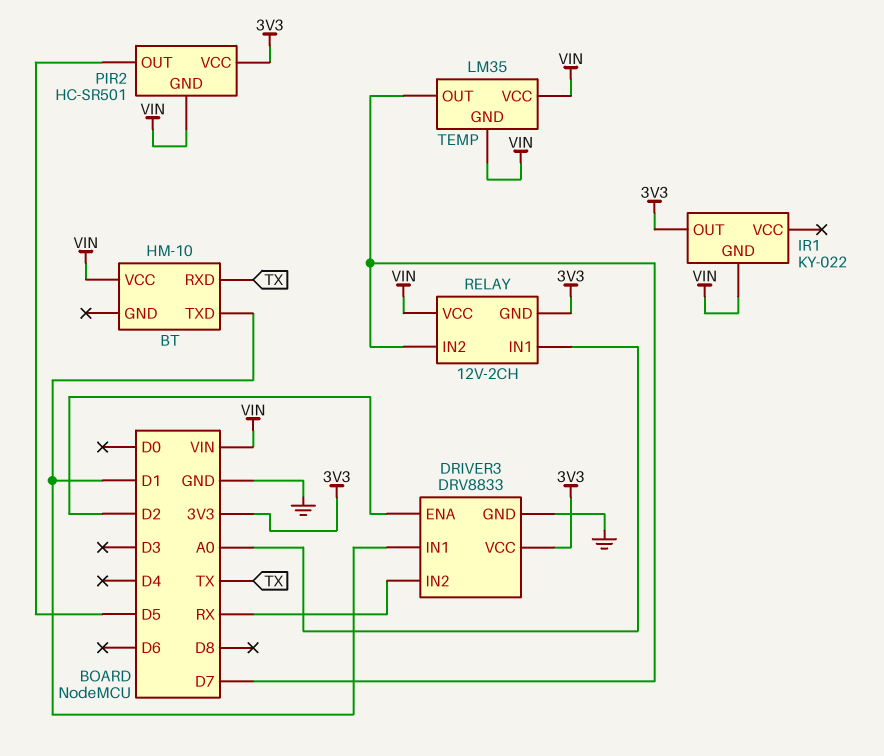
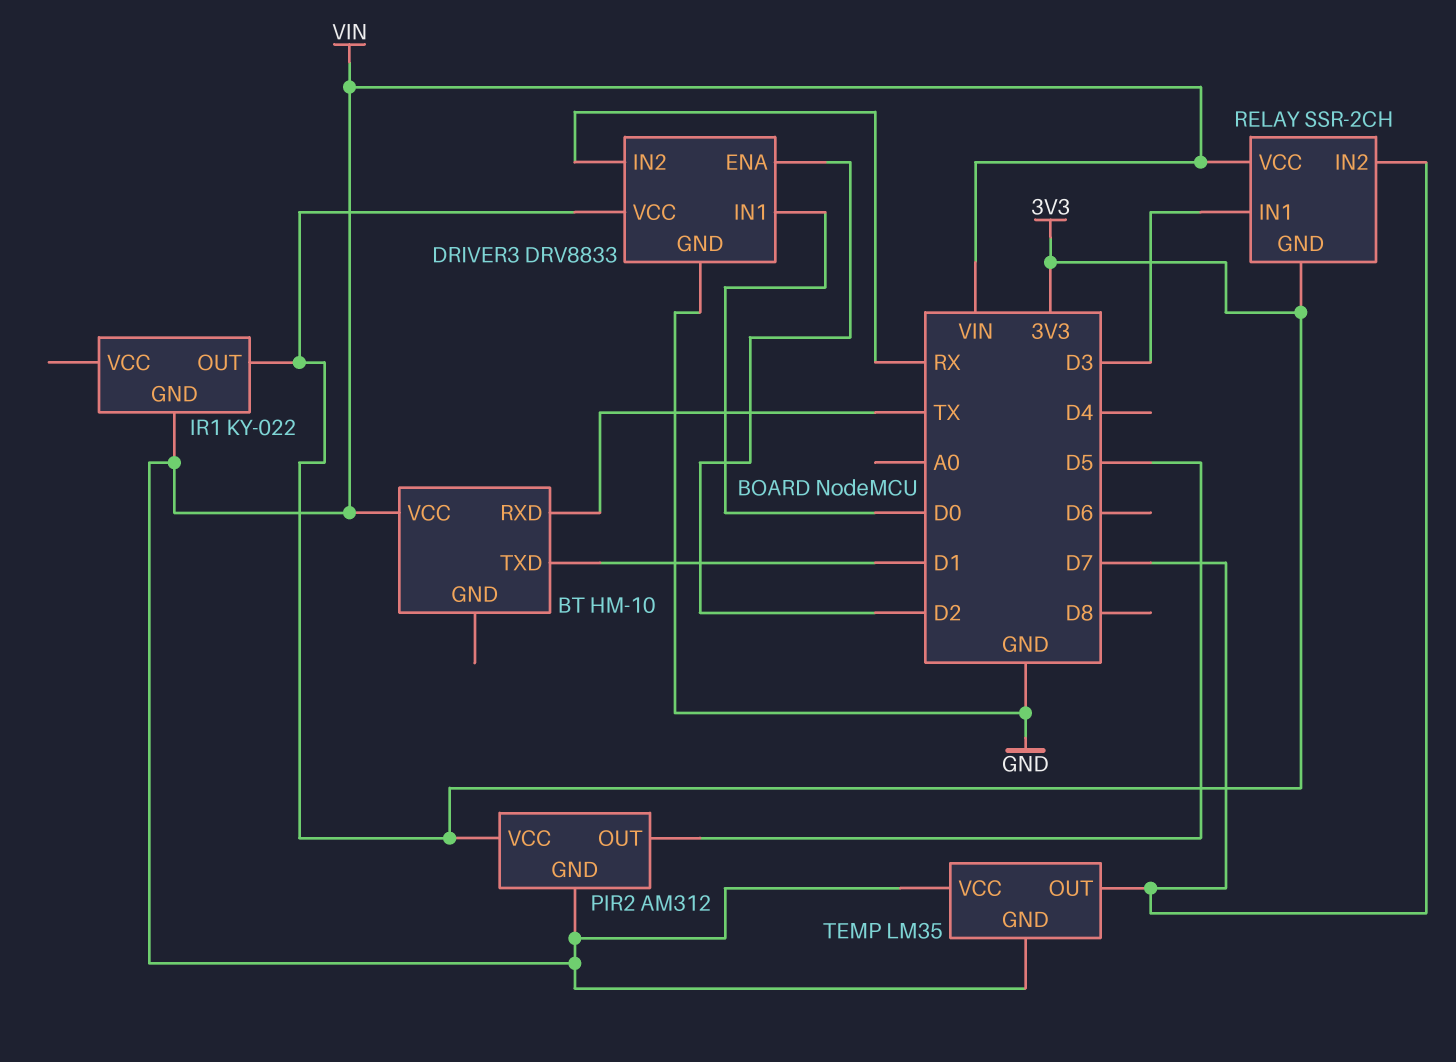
DRIVER3 pin IN1: D1 -> D0
PIR2: HC-SR501 -> AM312
RELAY: 12V-2CH -> SSR-2CH
RELAY pin IN1: A0 -> D3

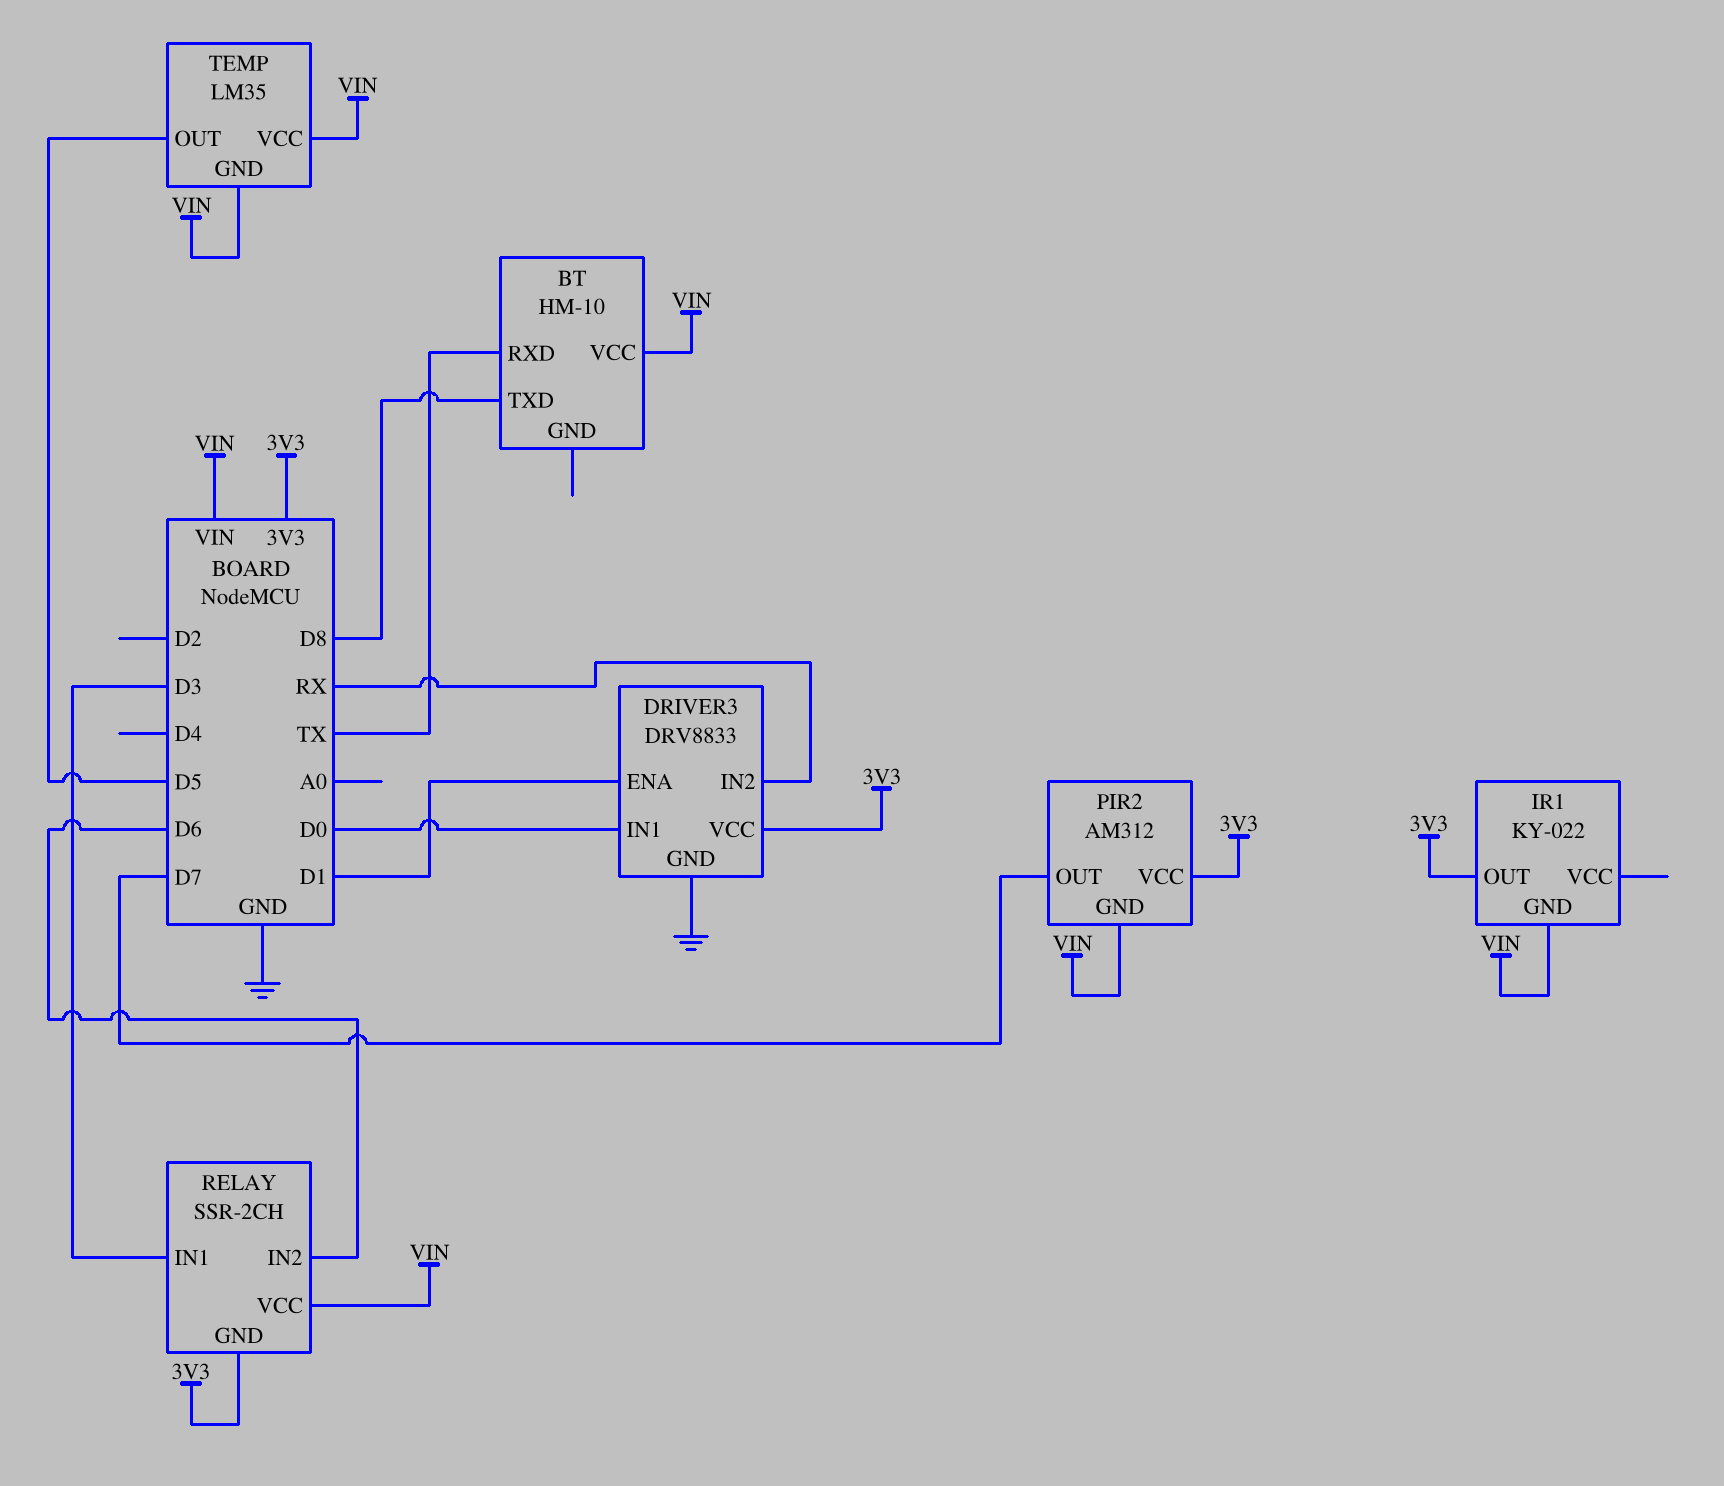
BT pin TXD: D1 -> D8
DRIVER3 pin ENA: D2 -> D1
PIR2 pin OUT: D5 -> D7
RELAY pin IN2: D7 -> D6
TEMP pin OUT: D7 -> D5

